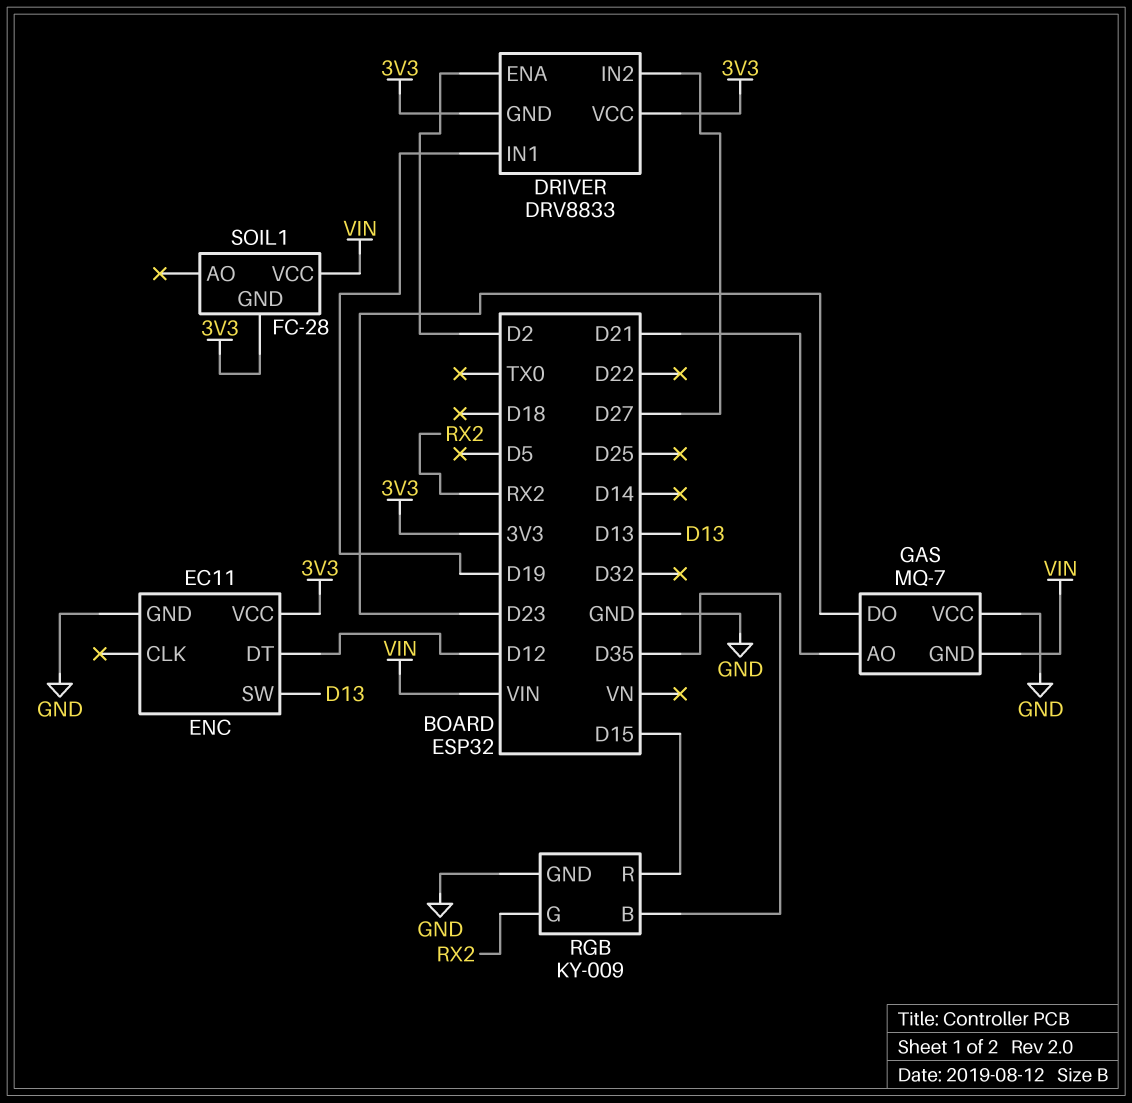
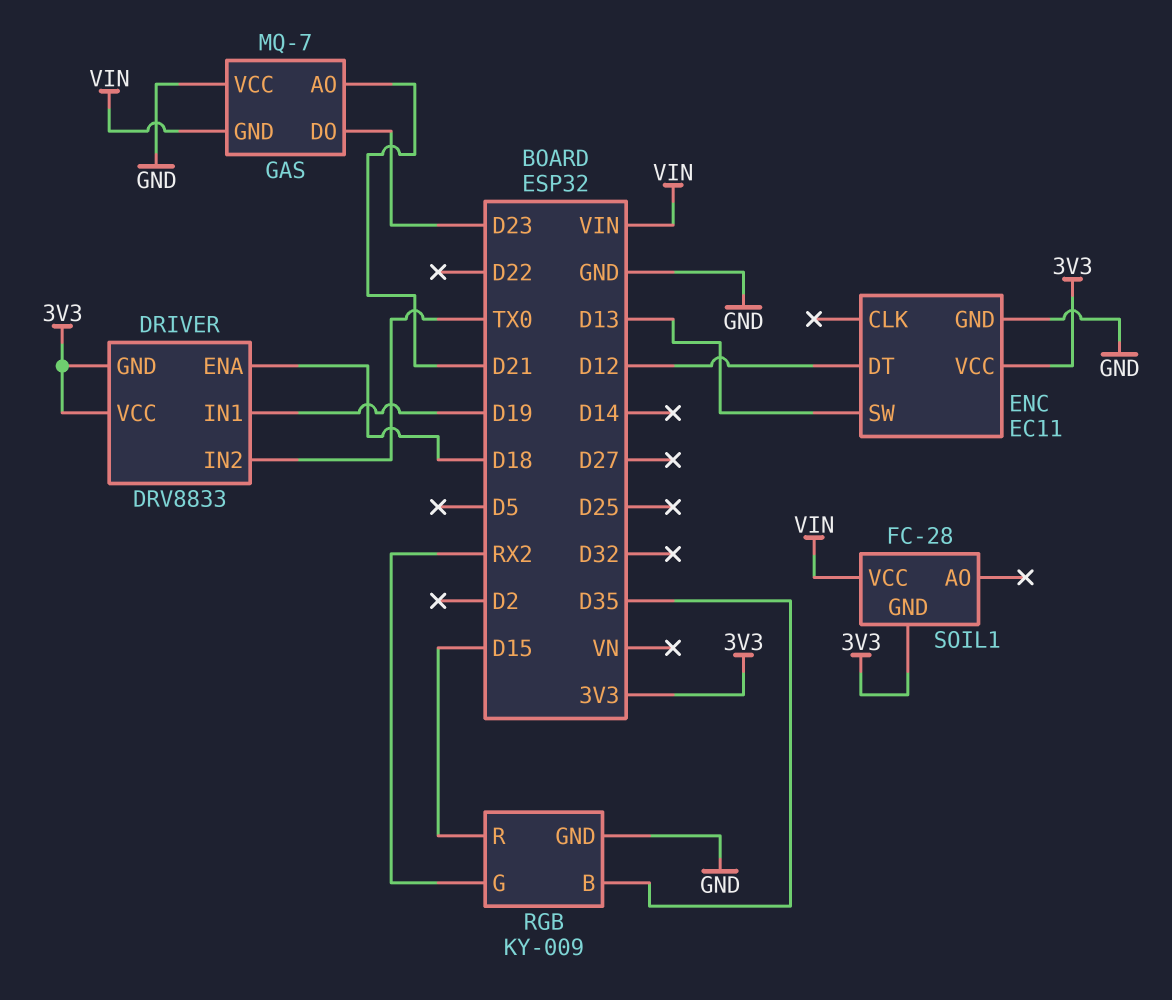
DRIVER pin ENA: D2 -> D18
DRIVER pin IN2: D27 -> TX0

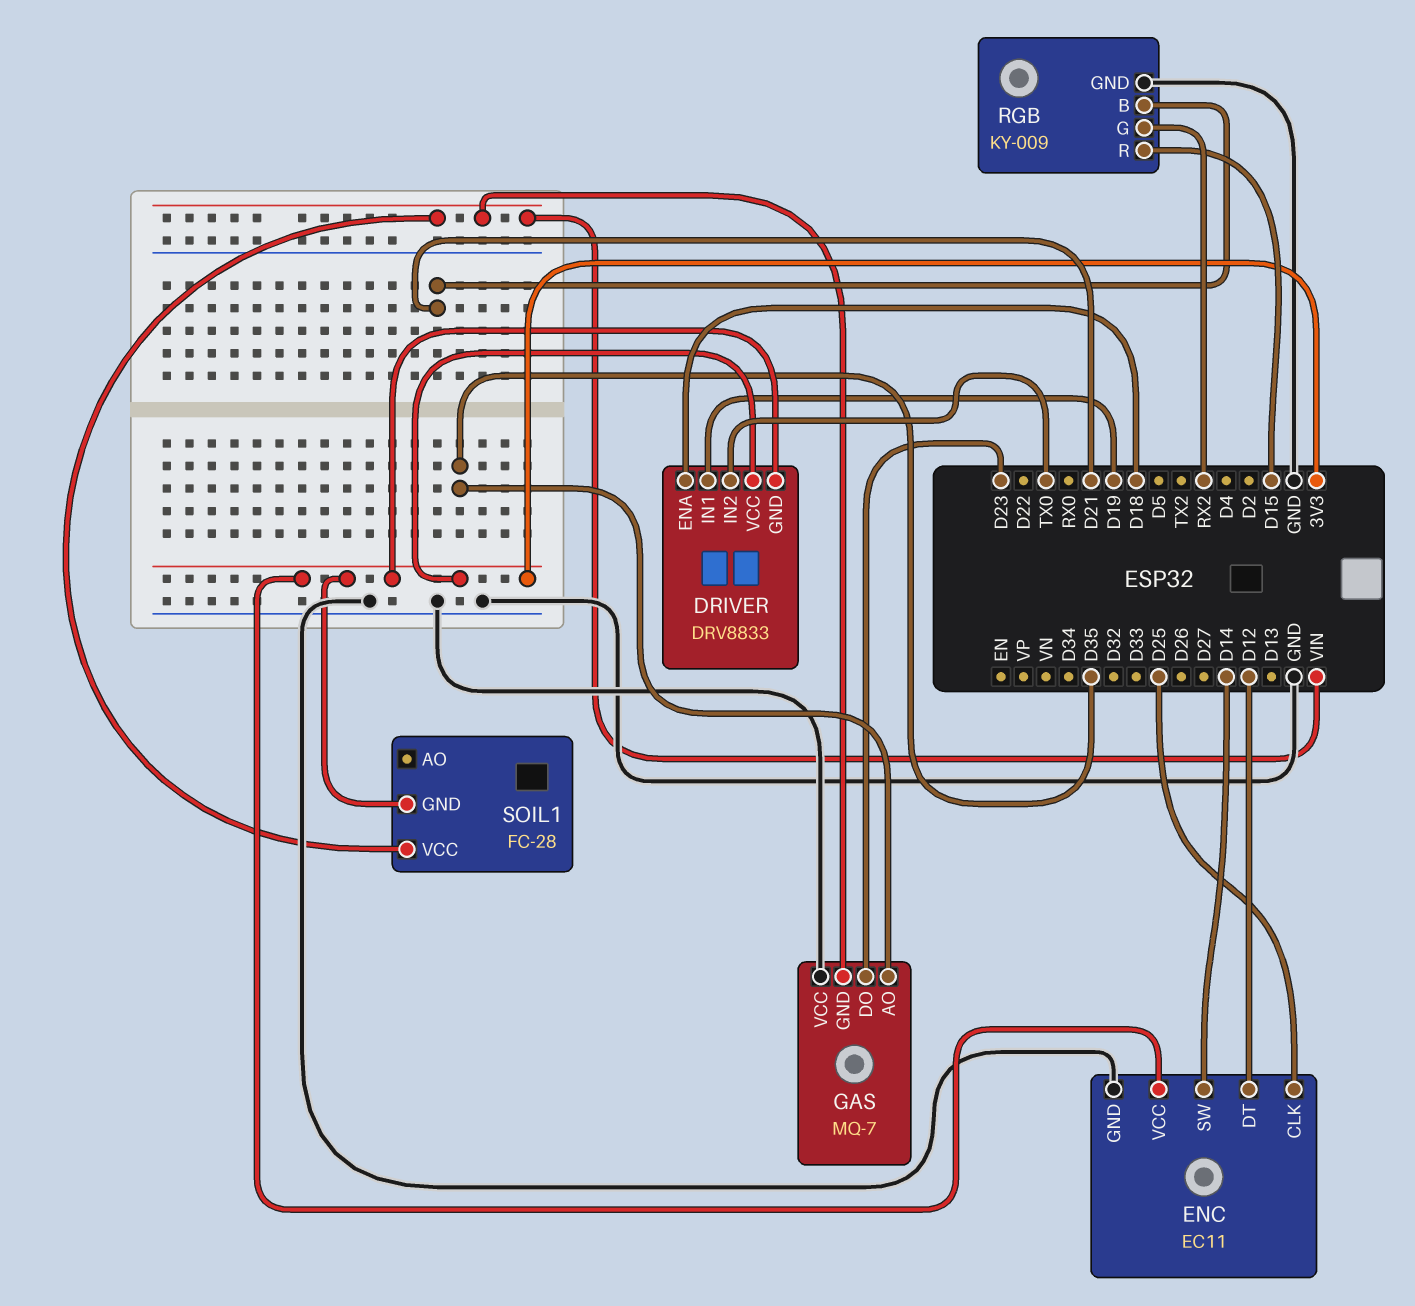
ENC pin CLK: none -> D25
ENC pin SW: D13 -> D14
GAS pin AO: D21 -> D35
RGB pin B: D35 -> D21

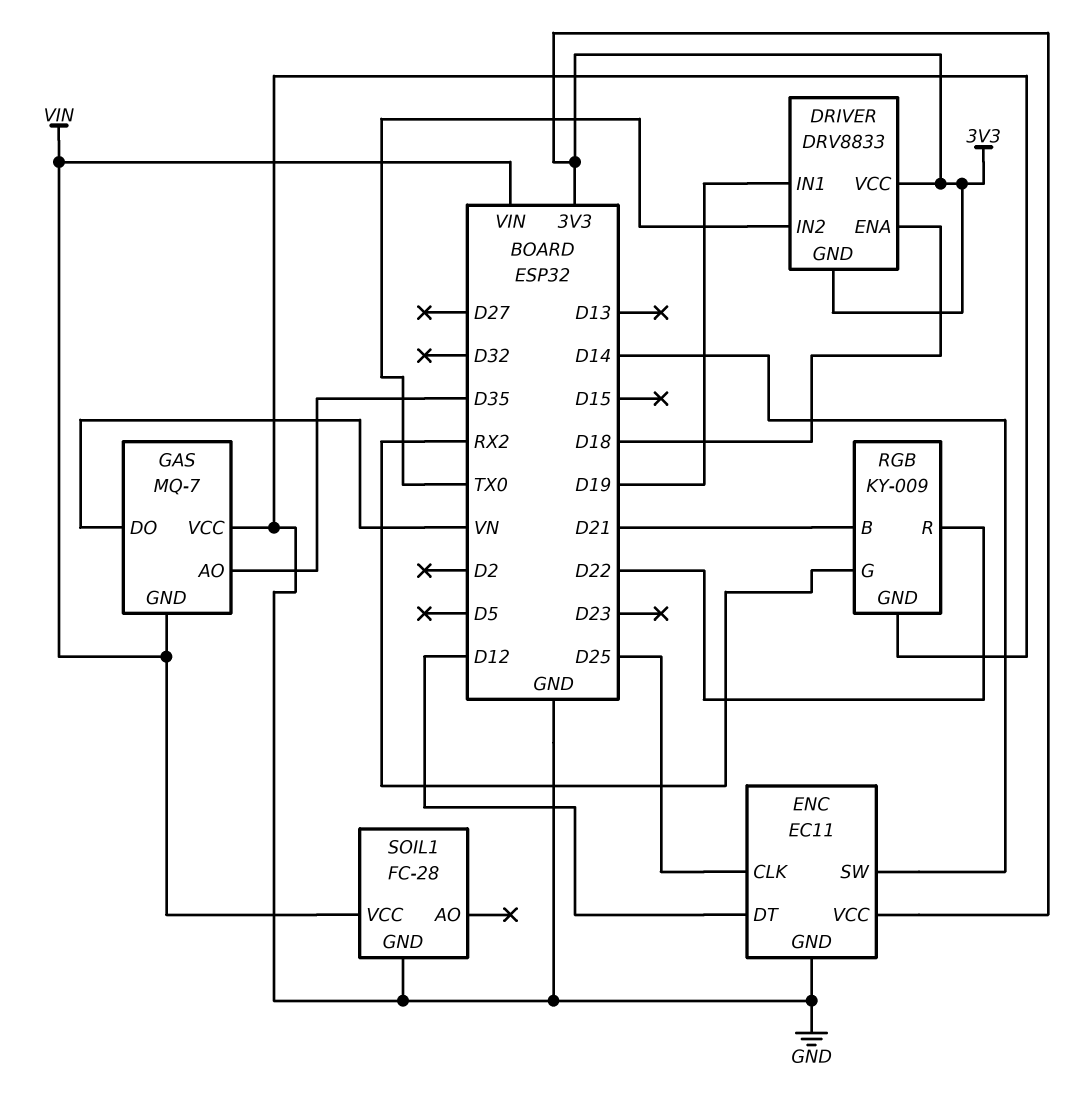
GAS pin DO: D23 -> VN
RGB pin R: D15 -> D22
SOIL1 pin GND: 3V3 -> GND

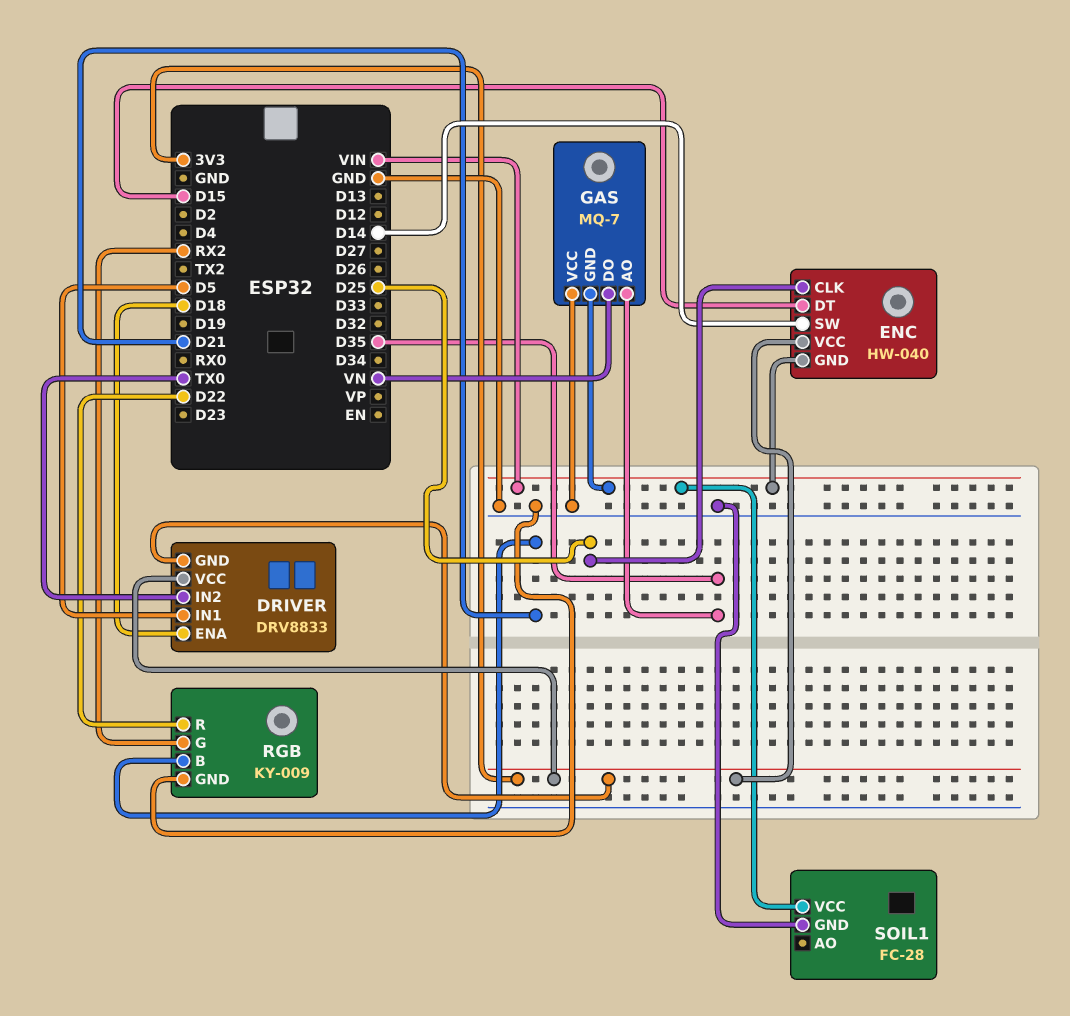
DRIVER pin IN1: D19 -> D5
ENC: EC11 -> HW-040
ENC pin DT: D12 -> D15
ENC pin GND: GND -> VIN

